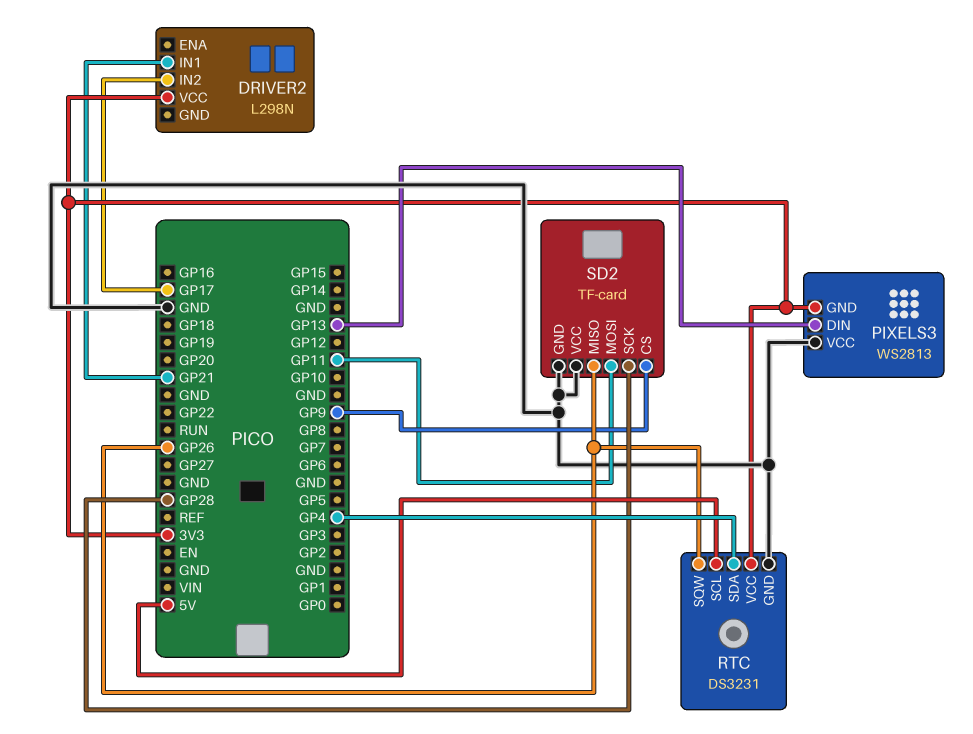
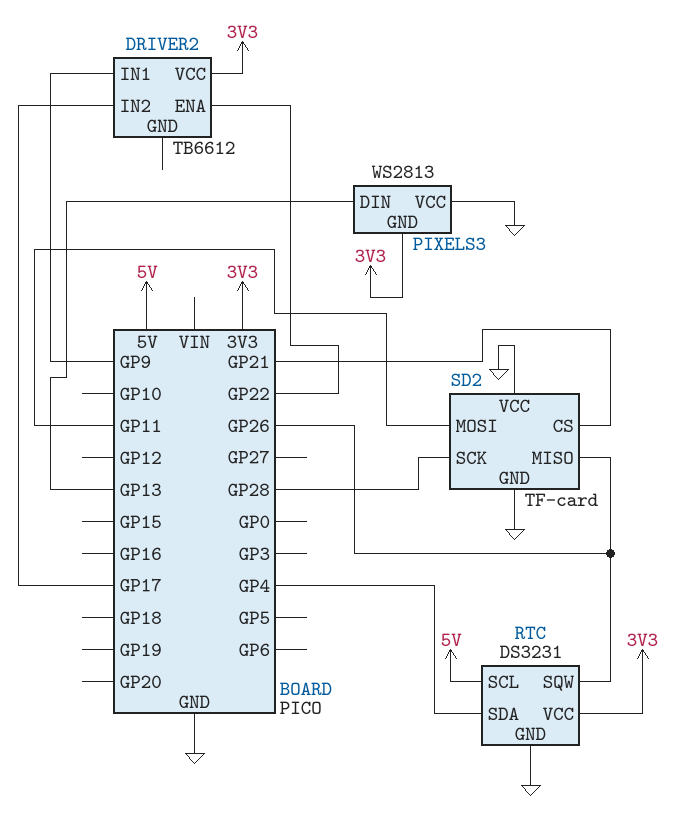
DRIVER2: L298N -> TB6612
DRIVER2 pin ENA: none -> GP22
DRIVER2 pin IN1: GP21 -> GP9
SD2 pin CS: GP9 -> GP21

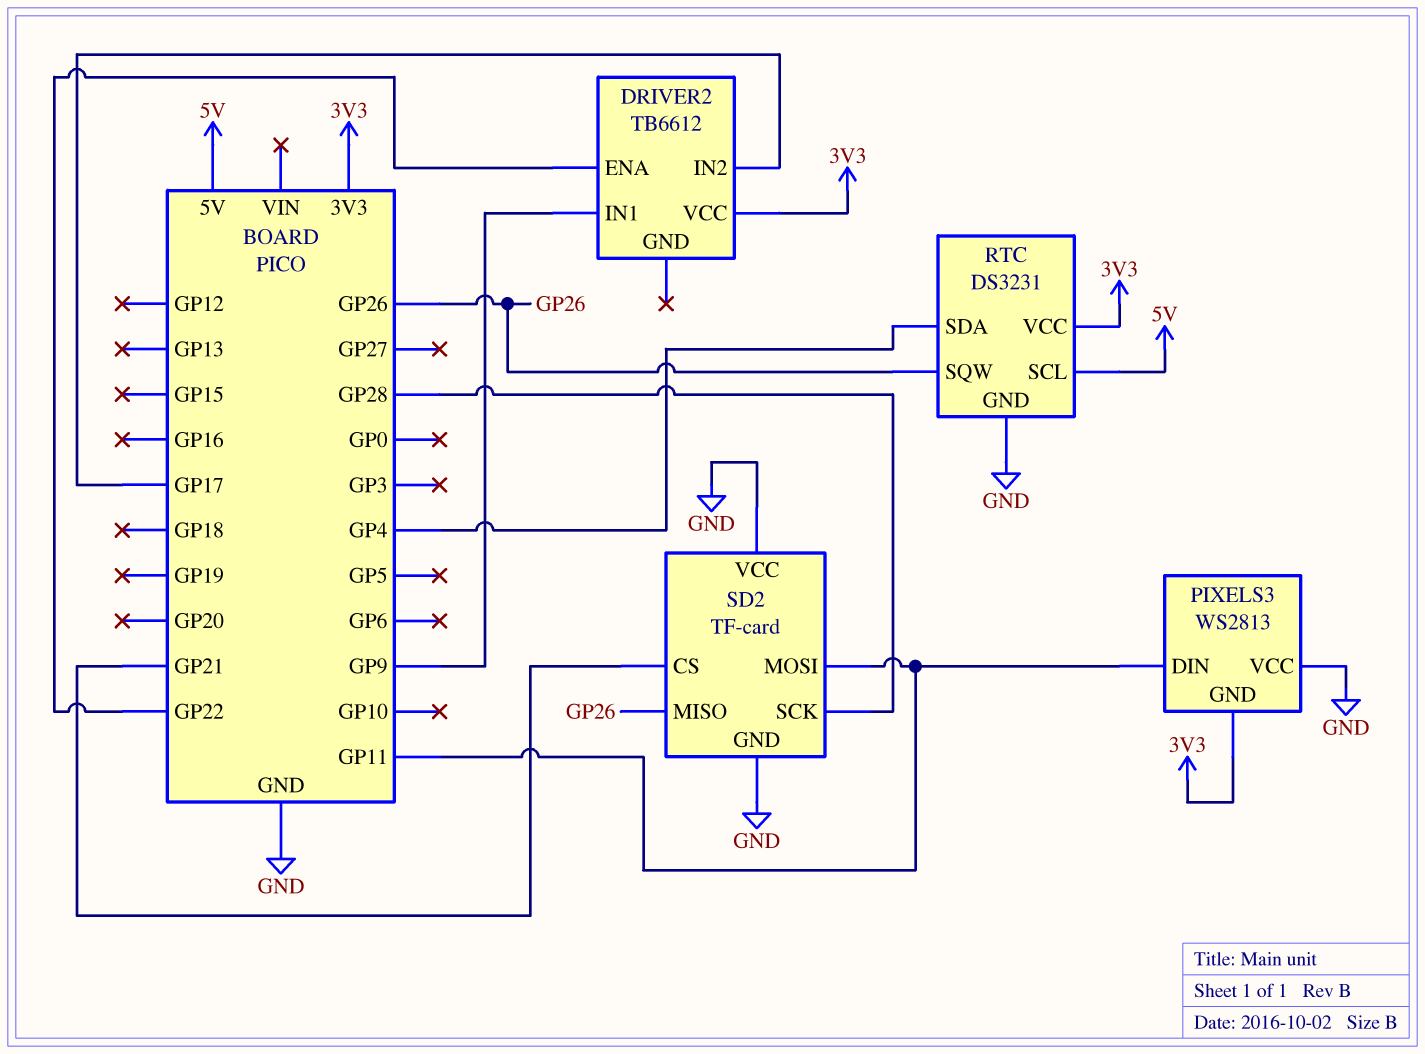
PIXELS3 pin DIN: GP13 -> GP11

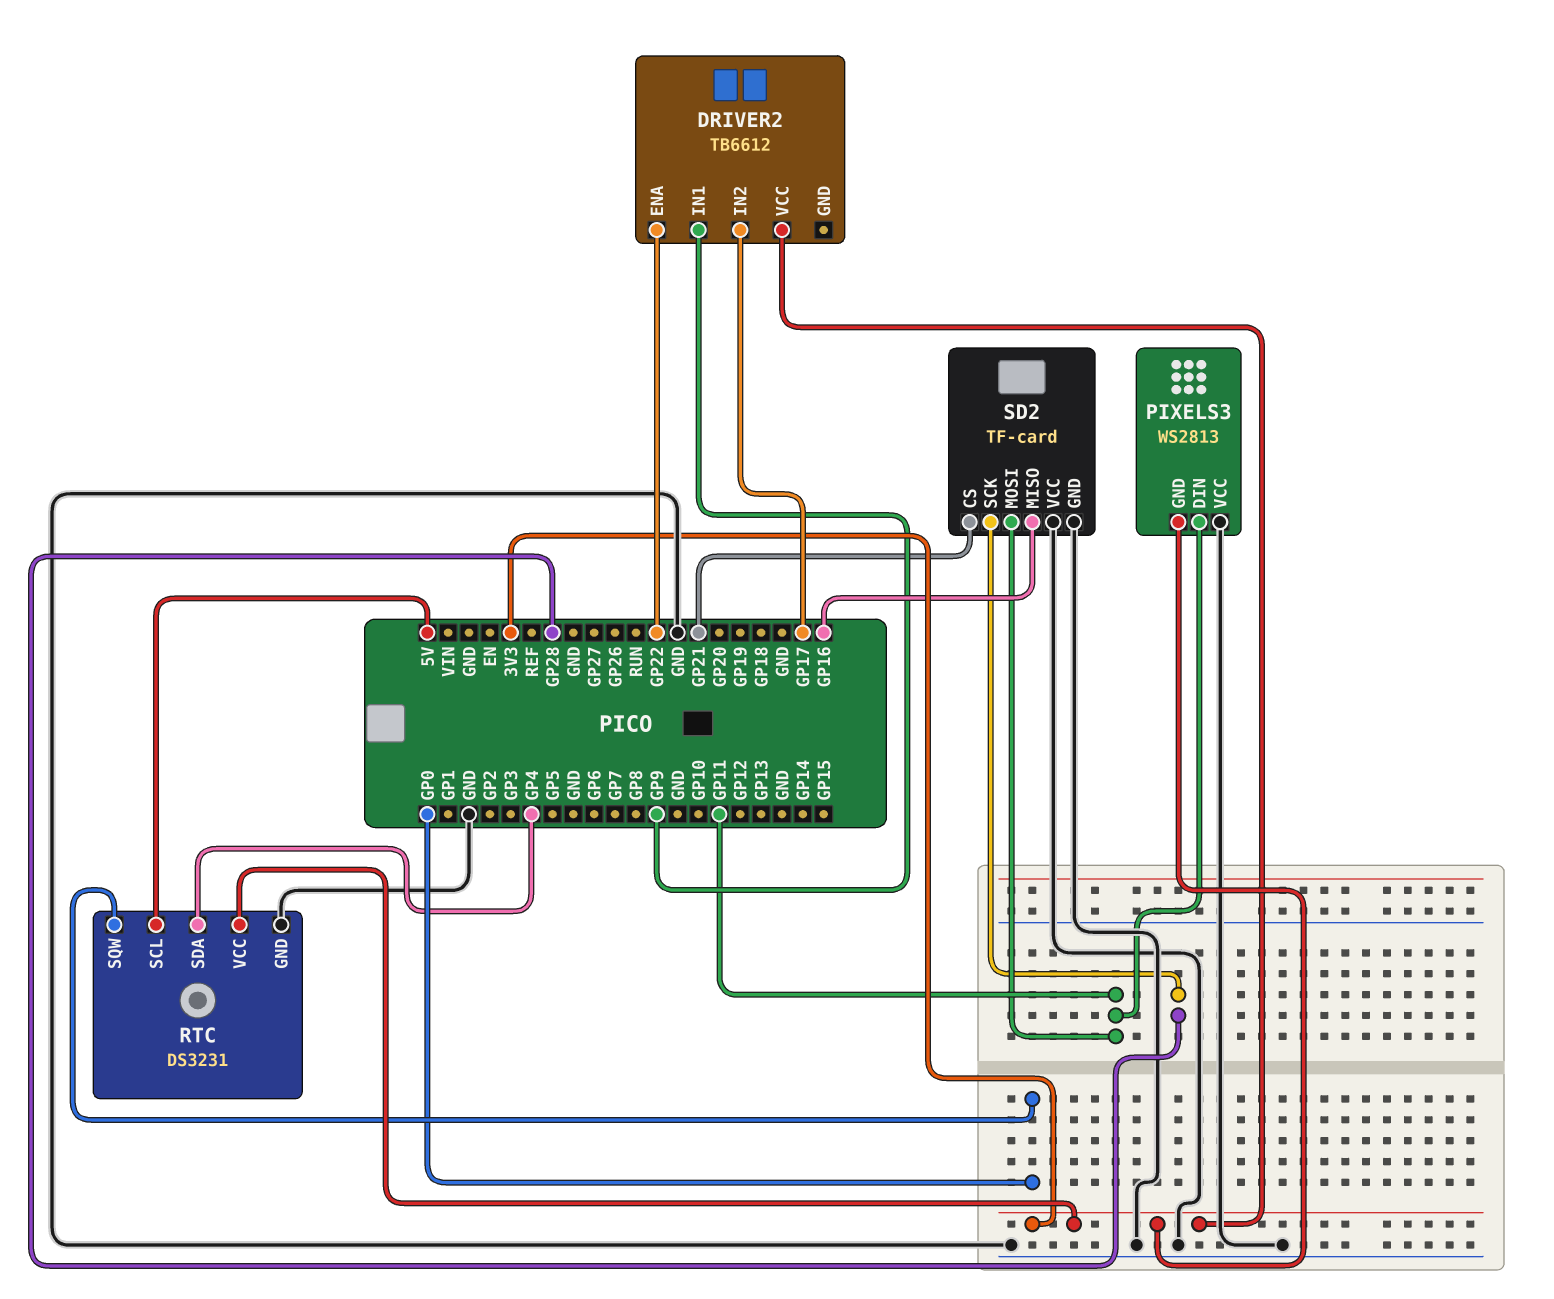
RTC pin SQW: GP26 -> GP0
SD2 pin MISO: GP26 -> GP16

